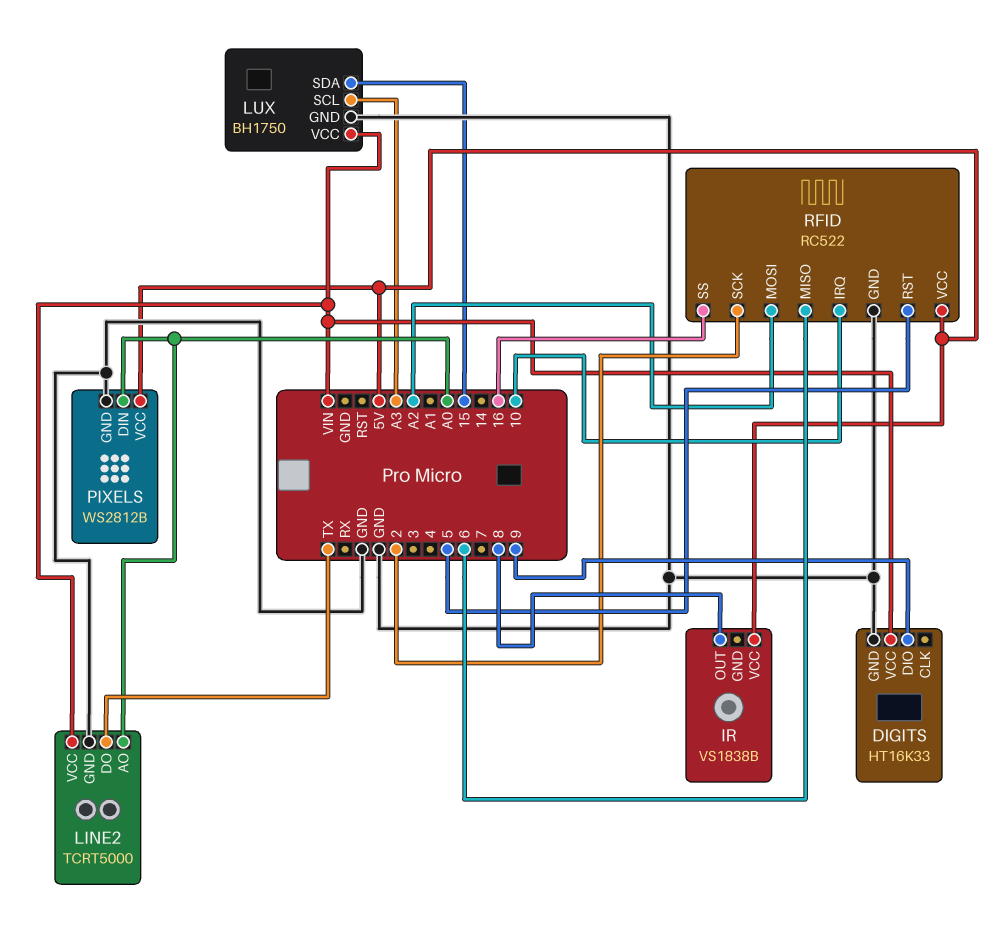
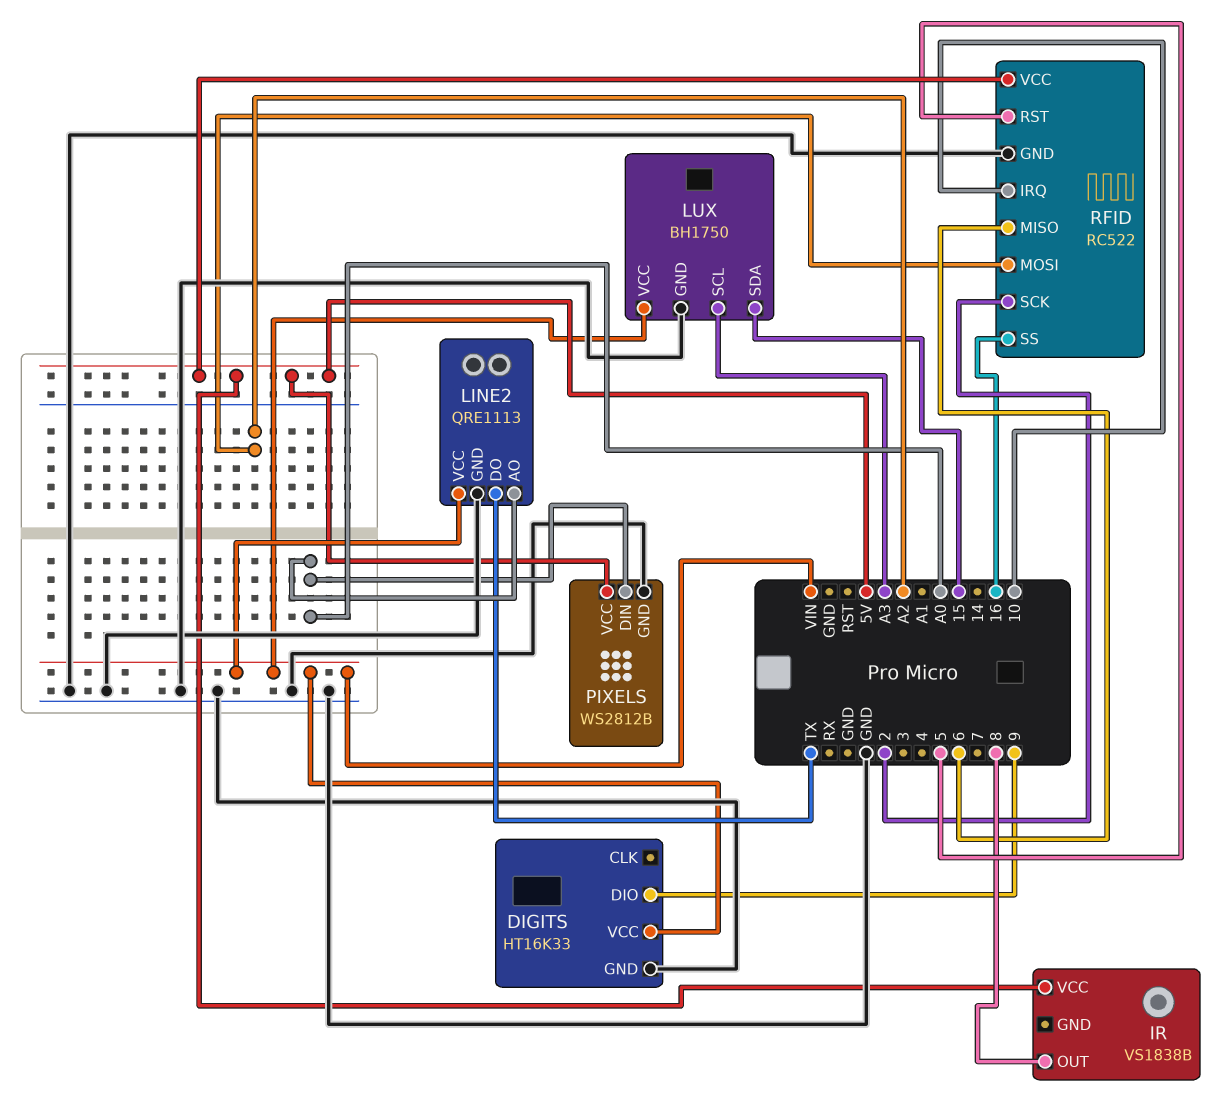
LINE2: TCRT5000 -> QRE1113

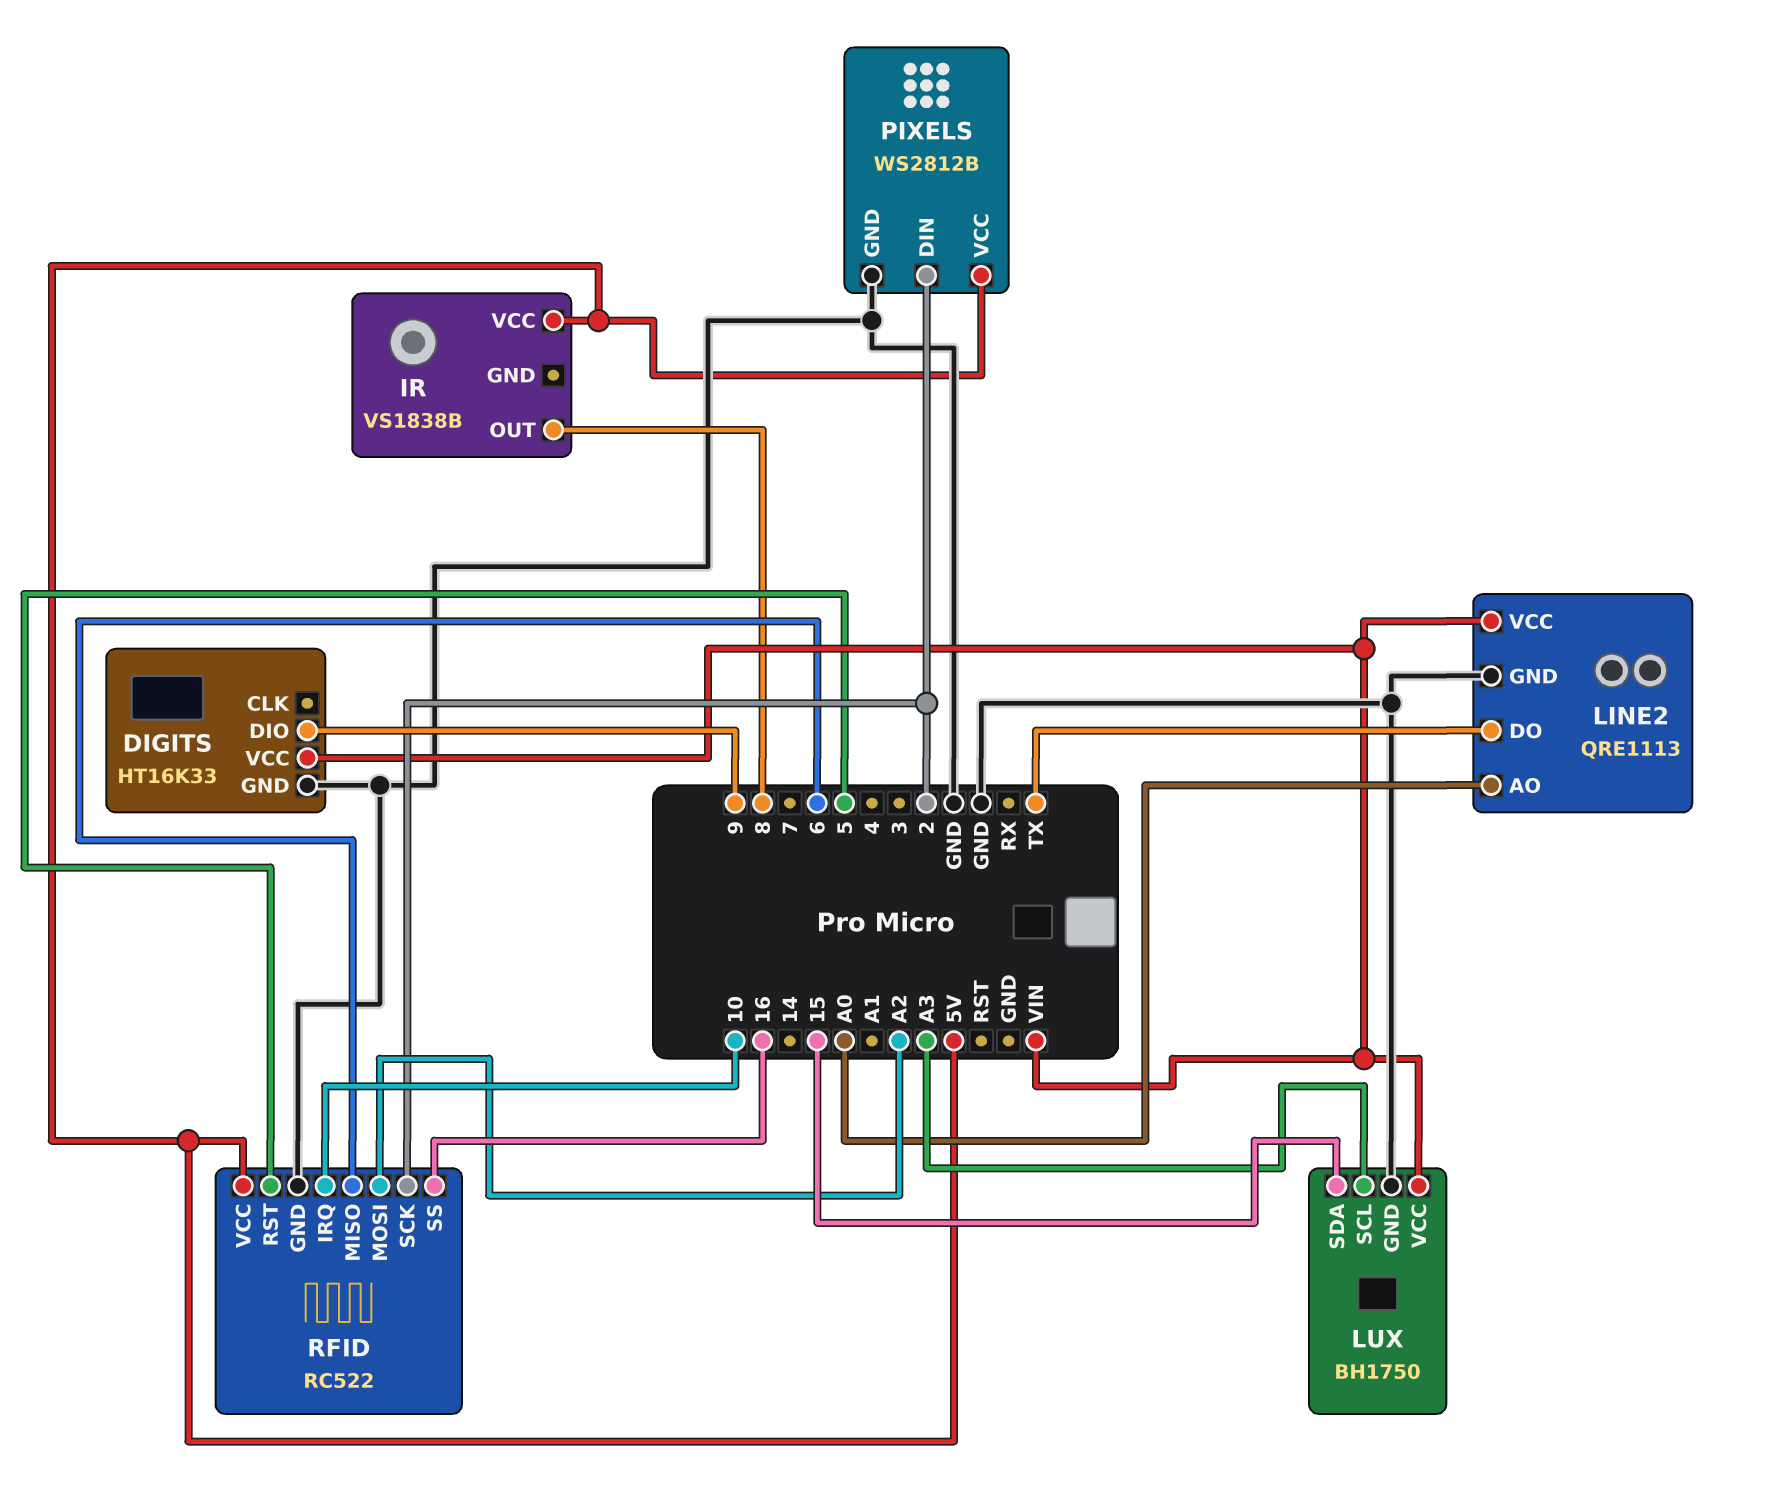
PIXELS pin DIN: A0 -> 2

